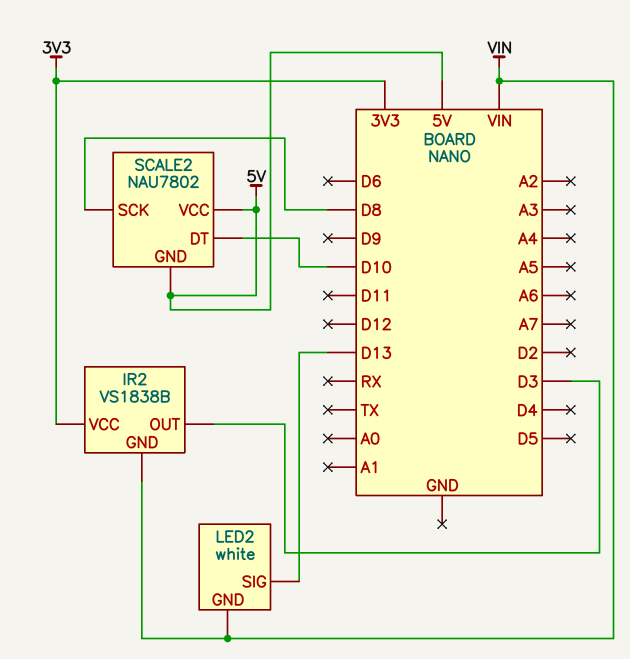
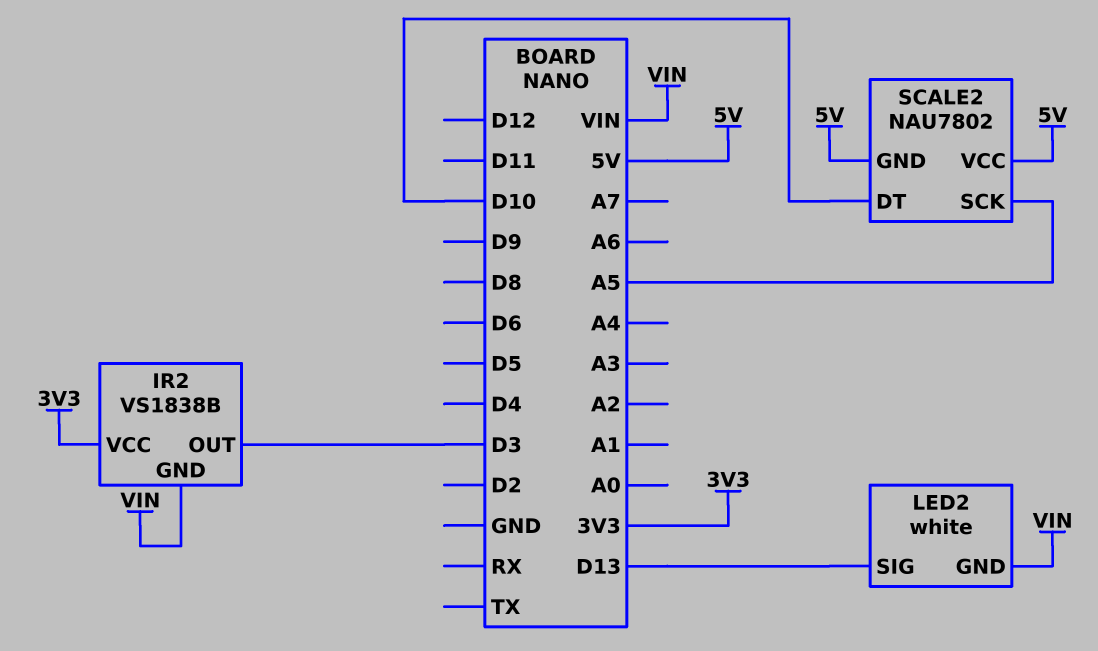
SCALE2 pin SCK: D8 -> A5

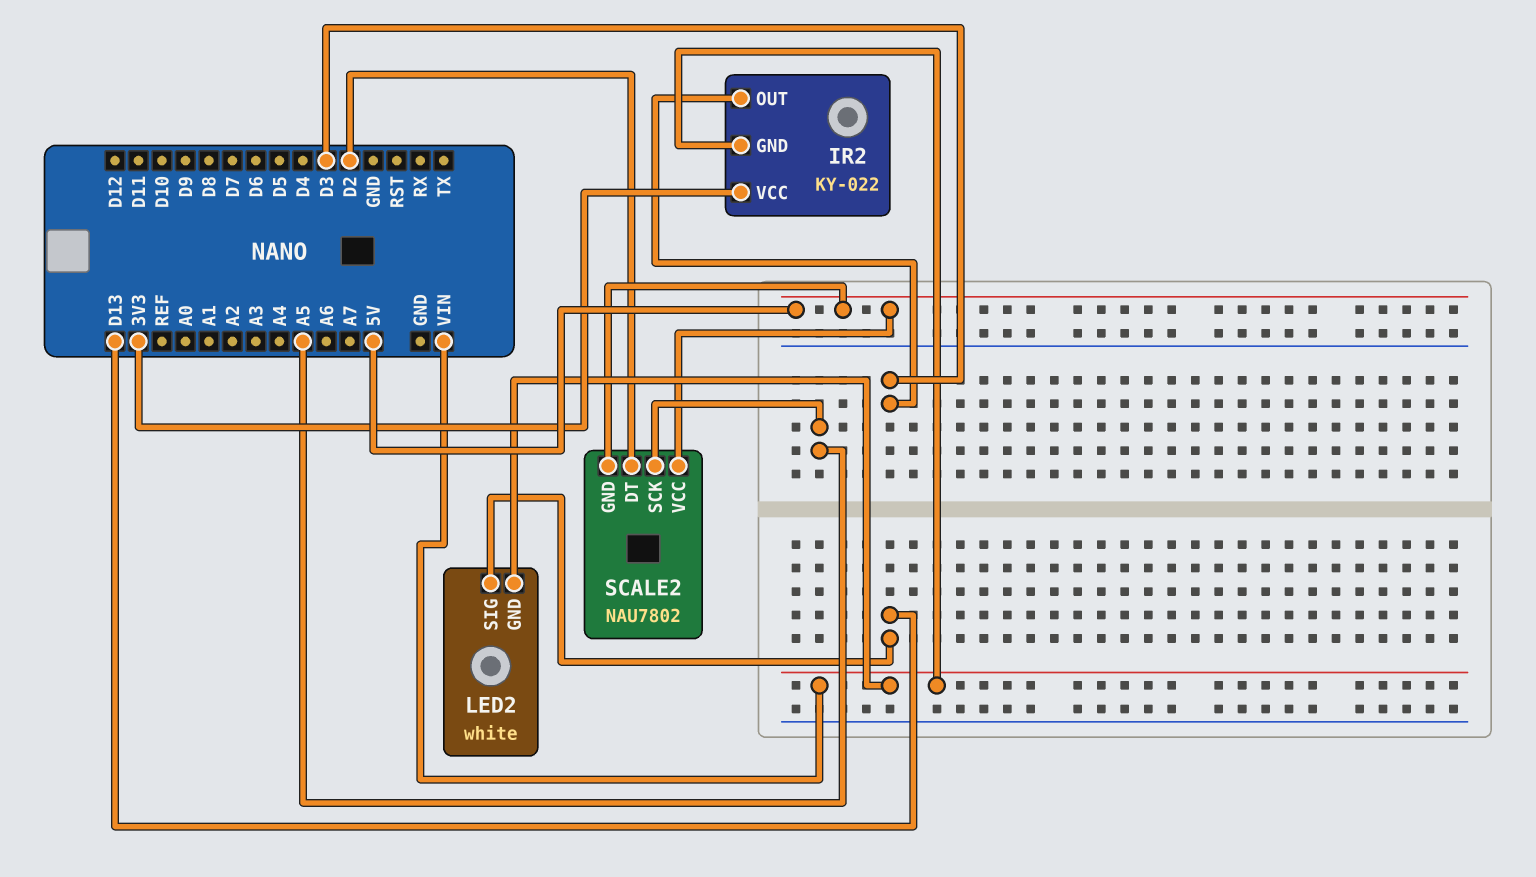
IR2: VS1838B -> KY-022
SCALE2 pin DT: D10 -> D2

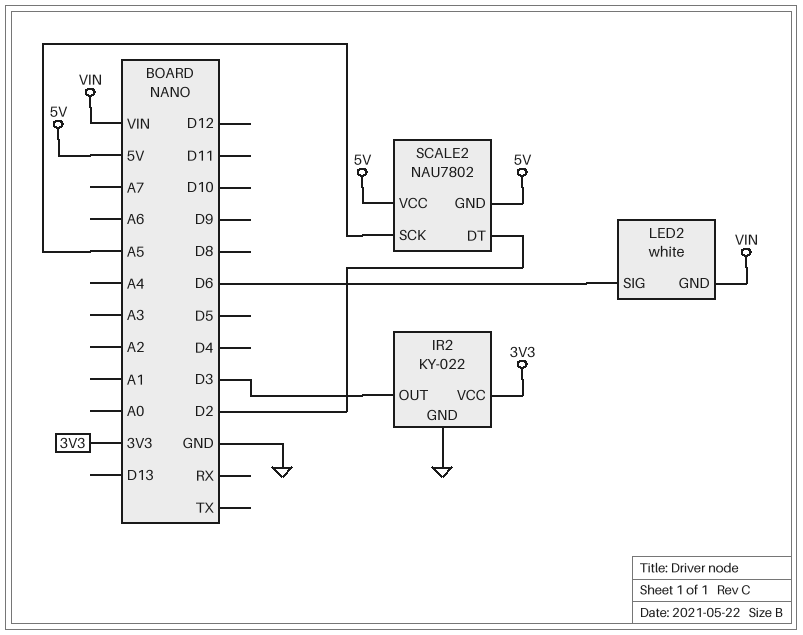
IR2 pin GND: VIN -> GND
LED2 pin SIG: D13 -> D6

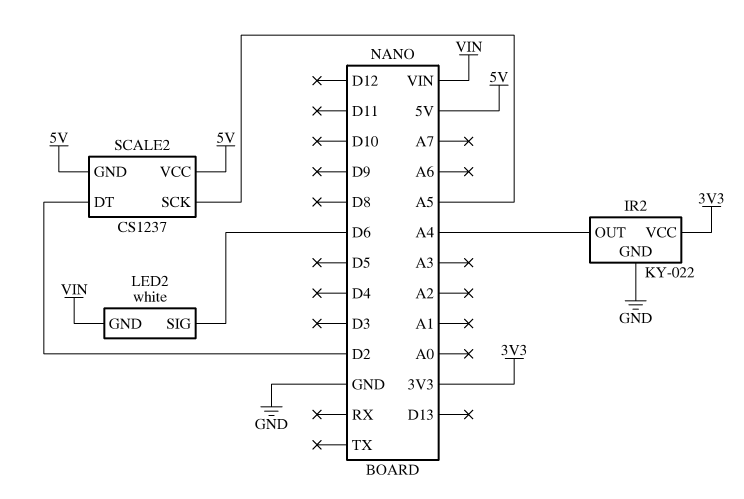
IR2 pin OUT: D3 -> A4
SCALE2: NAU7802 -> CS1237

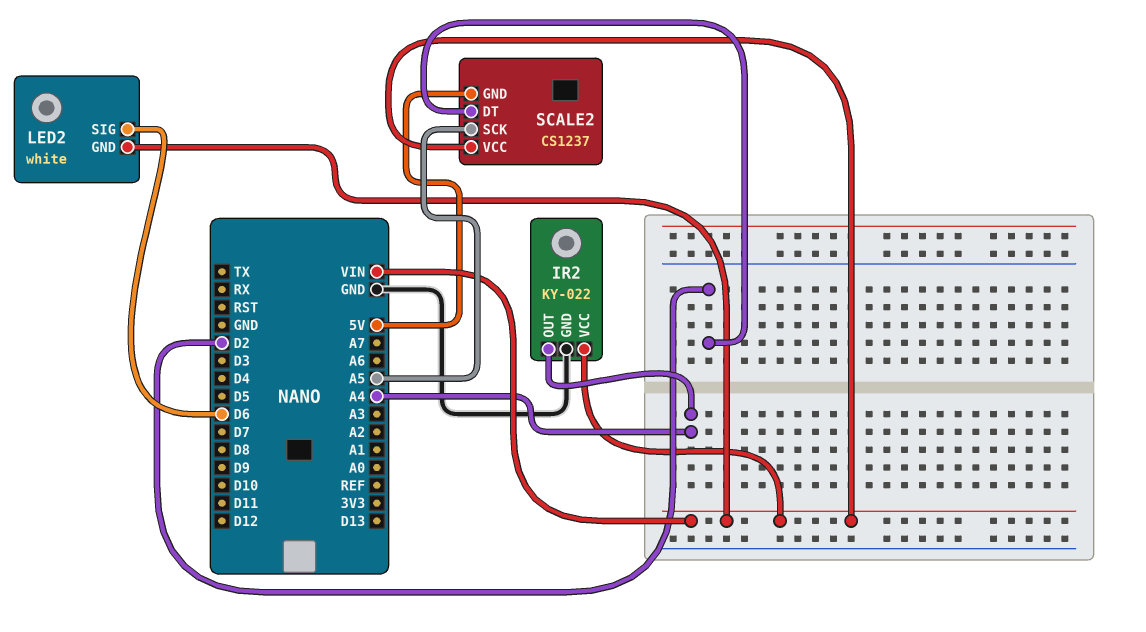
IR2 pin VCC: 3V3 -> VIN
SCALE2 pin VCC: 5V -> VIN

